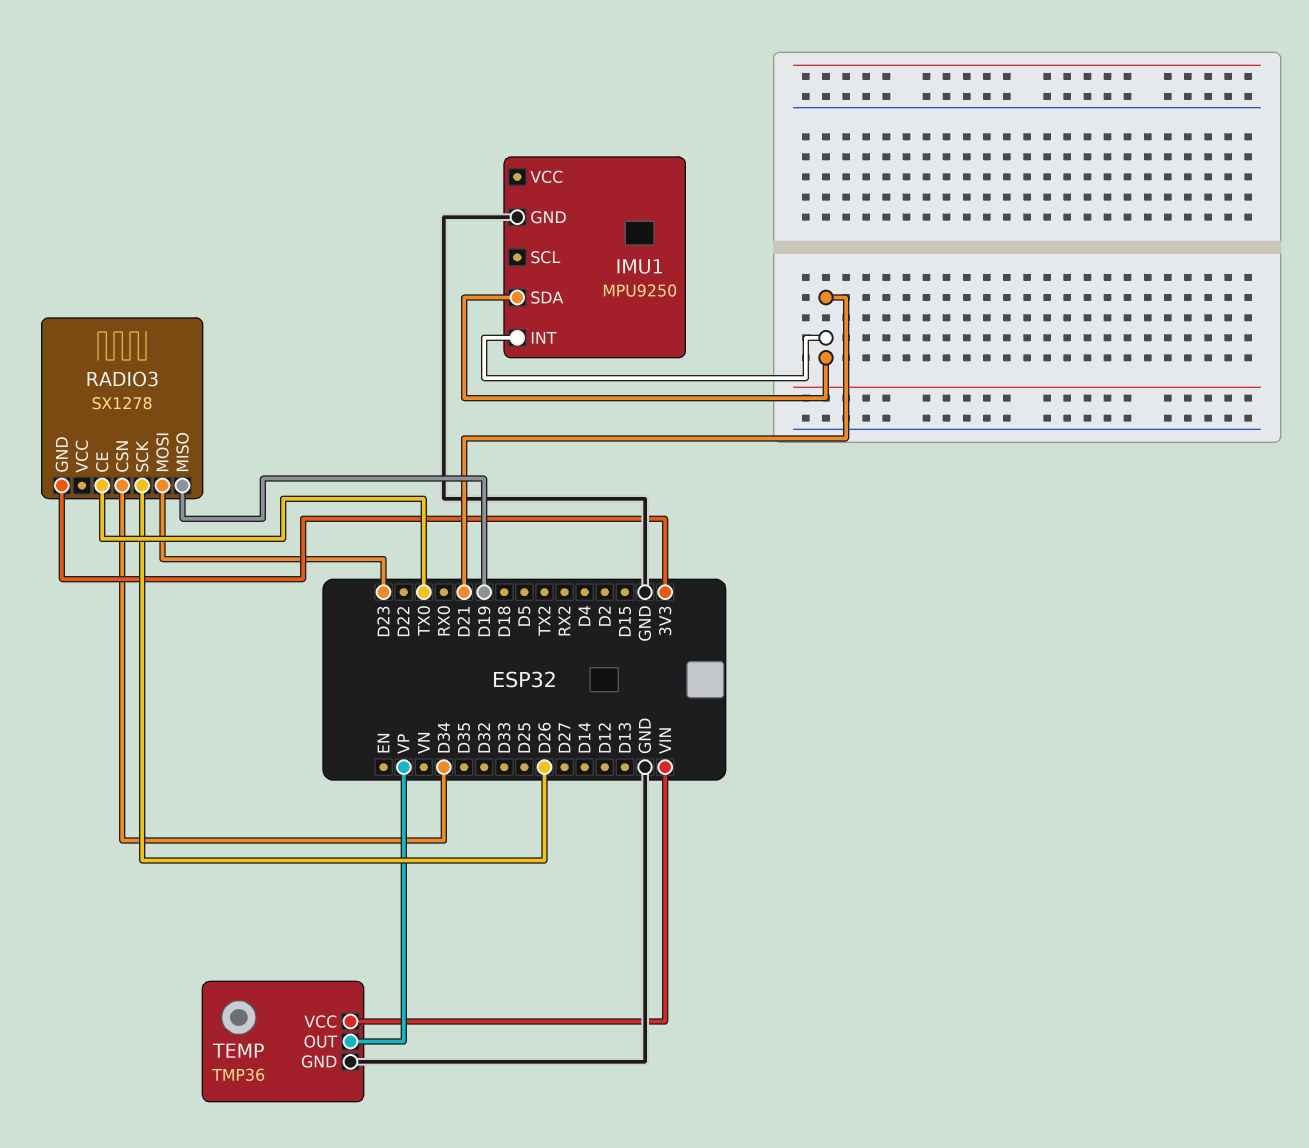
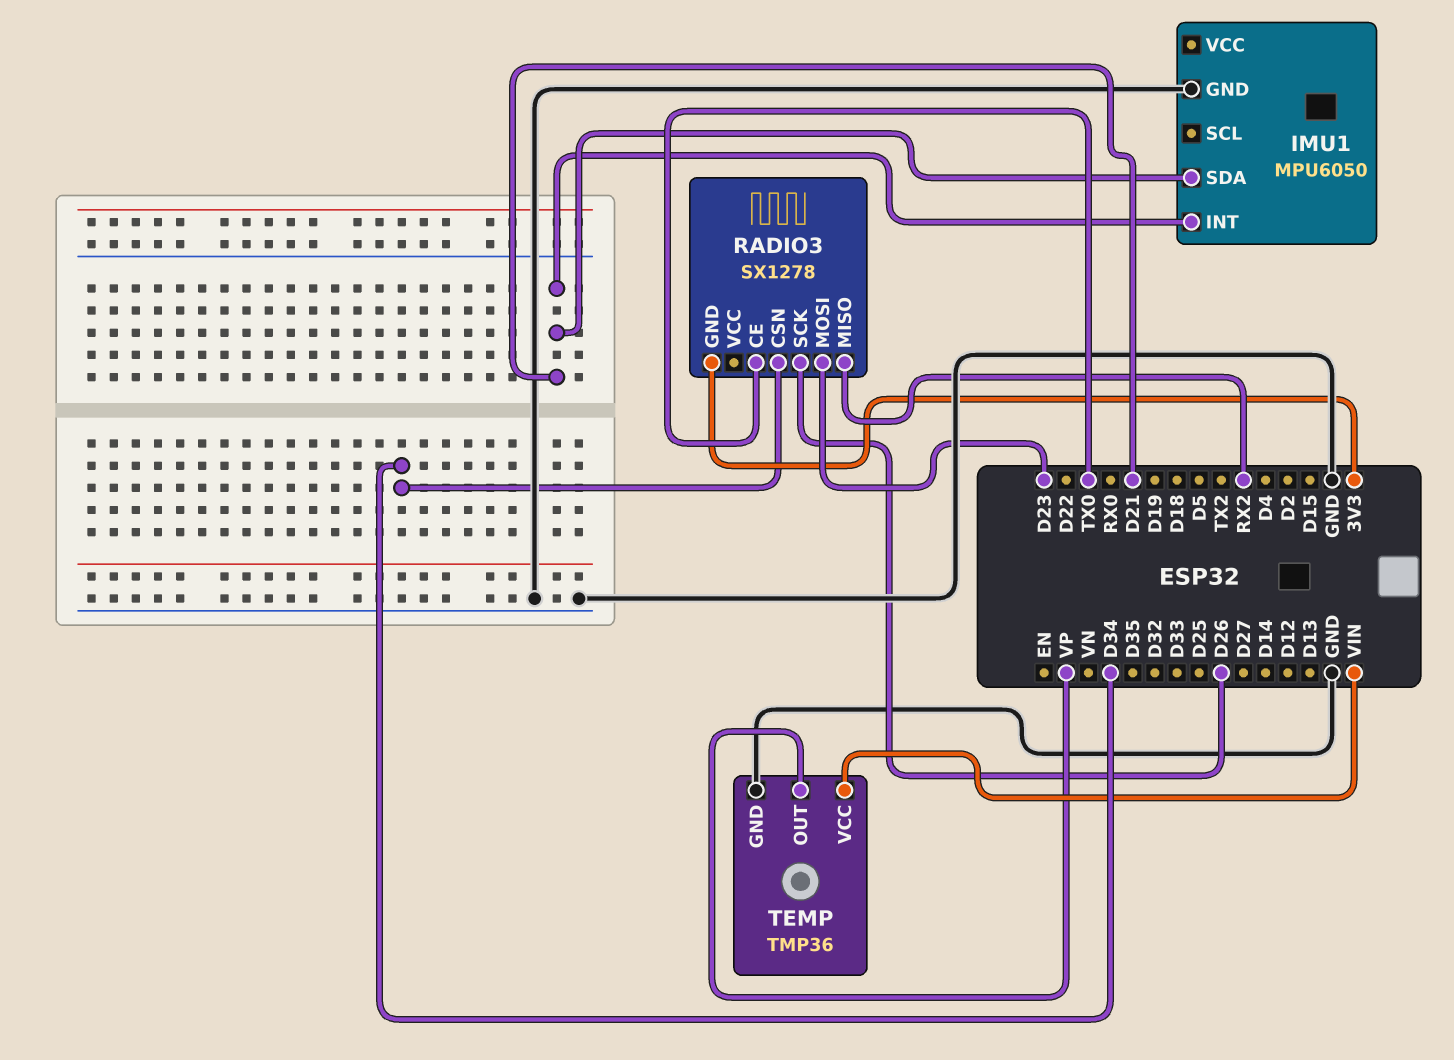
IMU1: MPU9250 -> MPU6050
RADIO3 pin MISO: D19 -> RX2

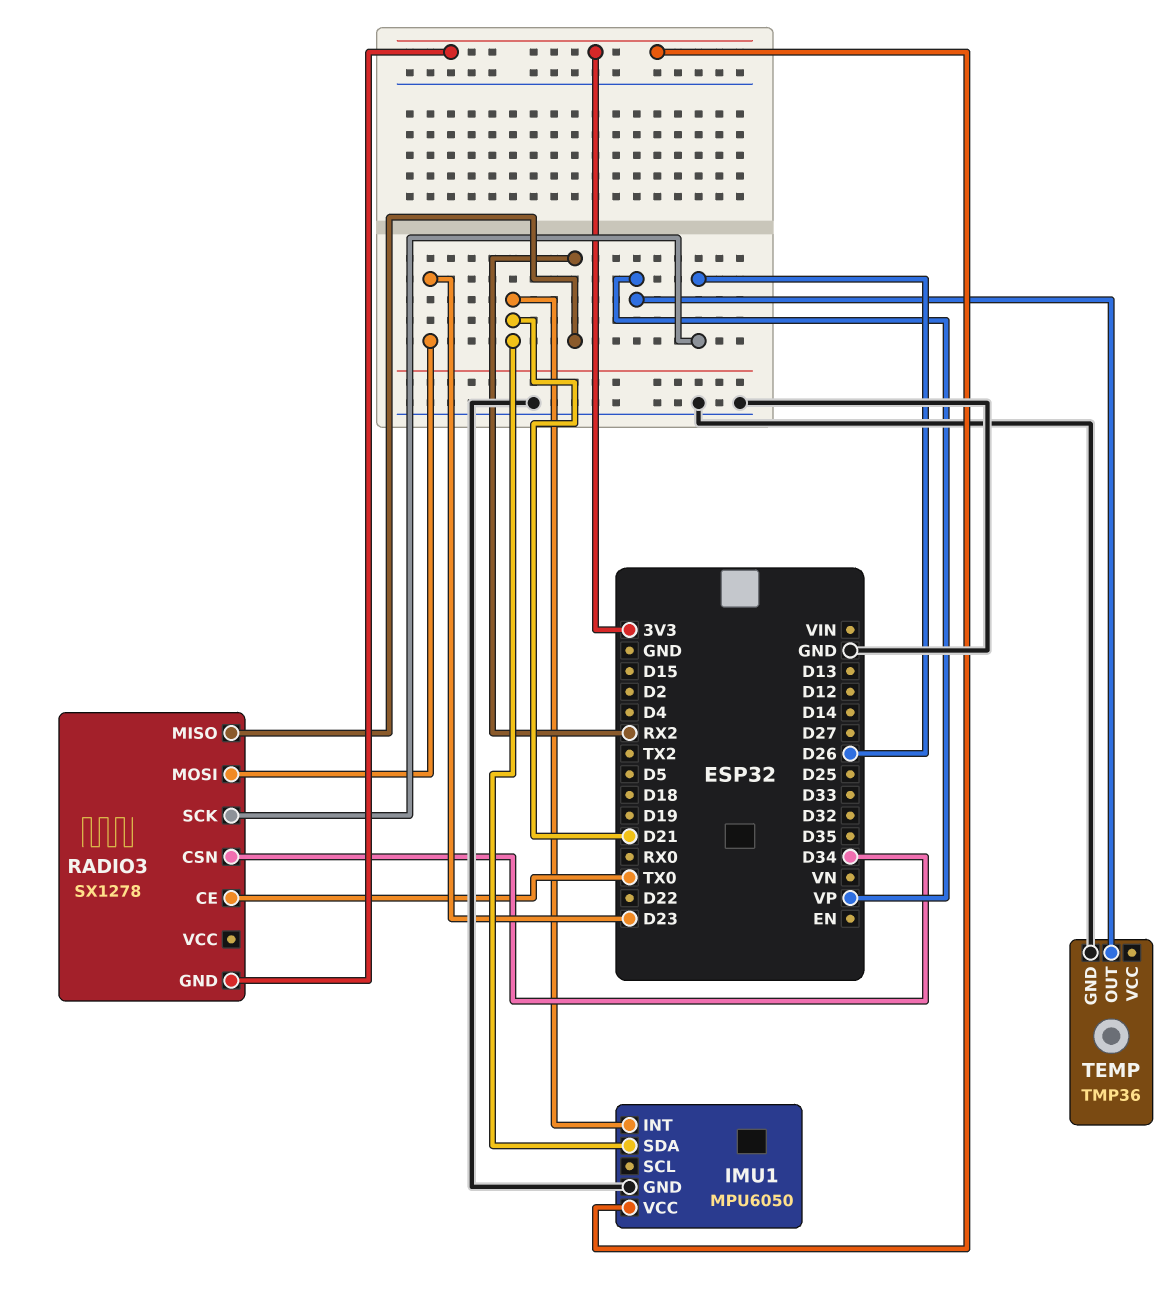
IMU1 pin VCC: none -> 3V3
TEMP pin VCC: VIN -> none

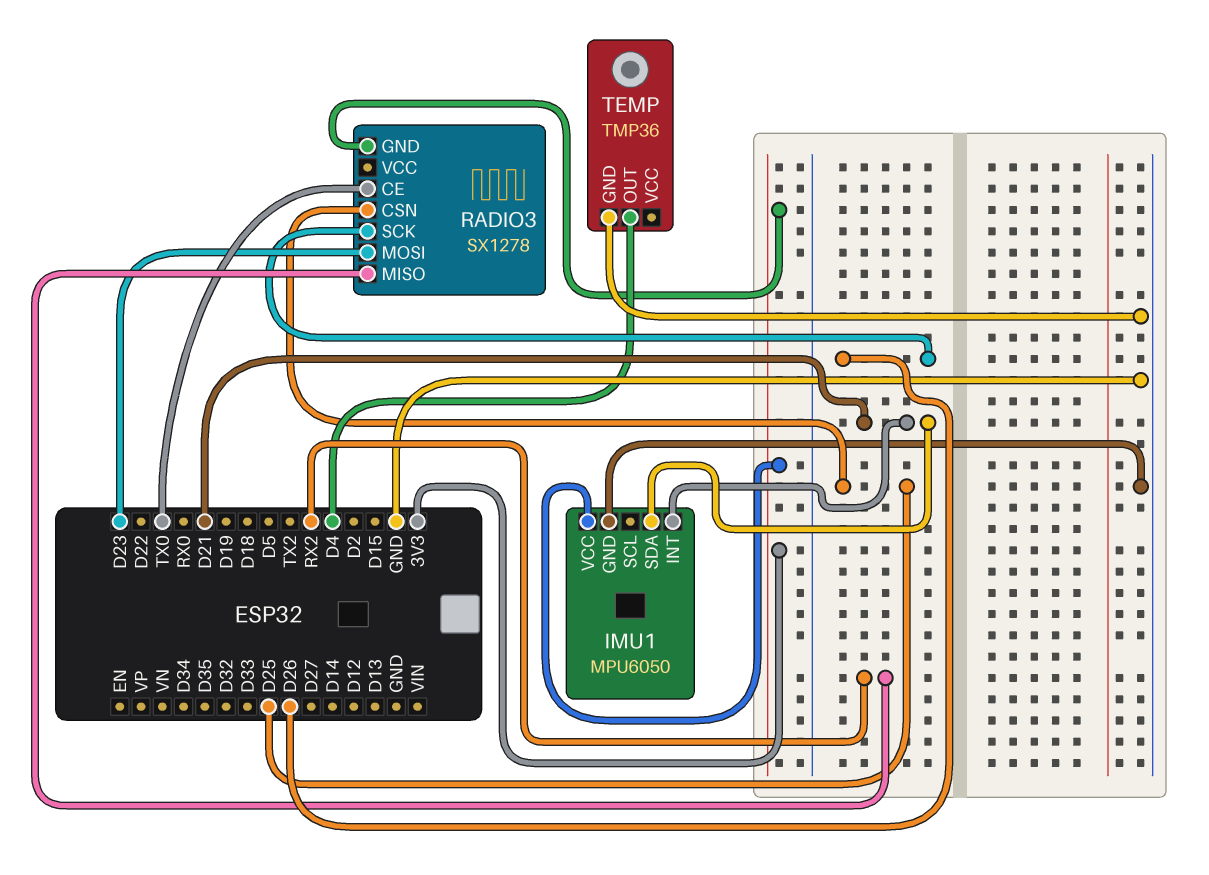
RADIO3 pin CSN: D34 -> D25
TEMP pin OUT: VP -> D4

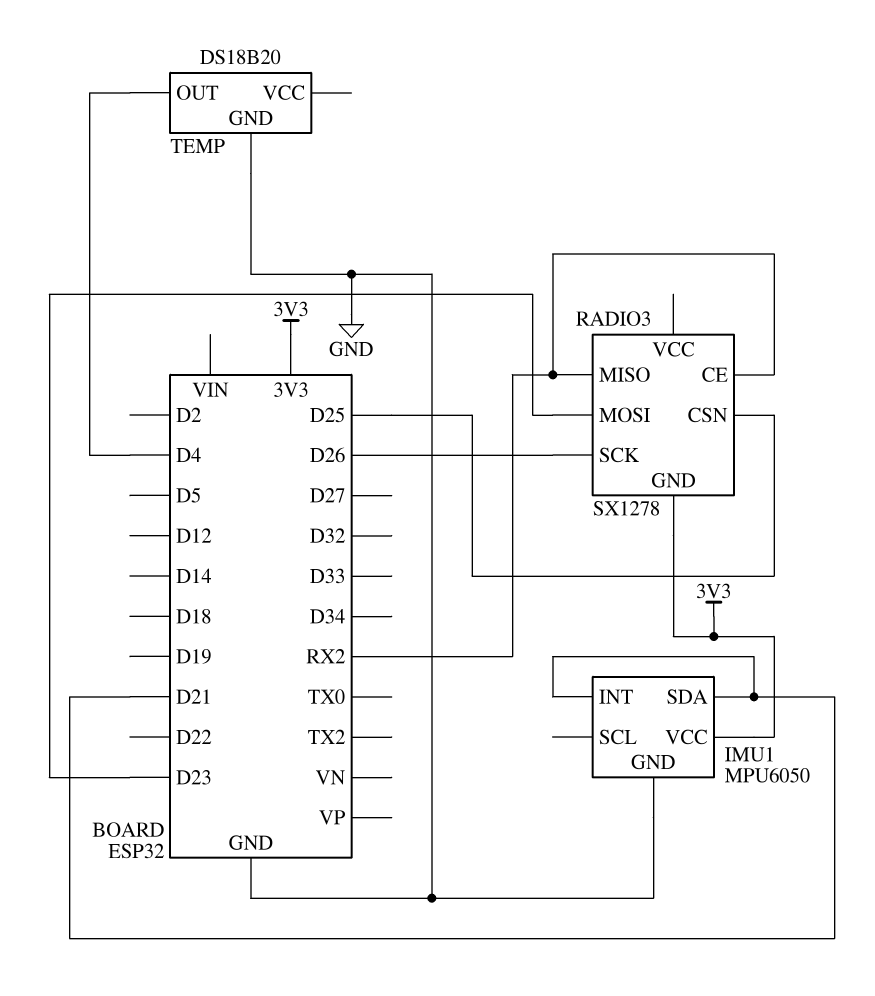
RADIO3 pin CE: TX0 -> RX2
TEMP: TMP36 -> DS18B20

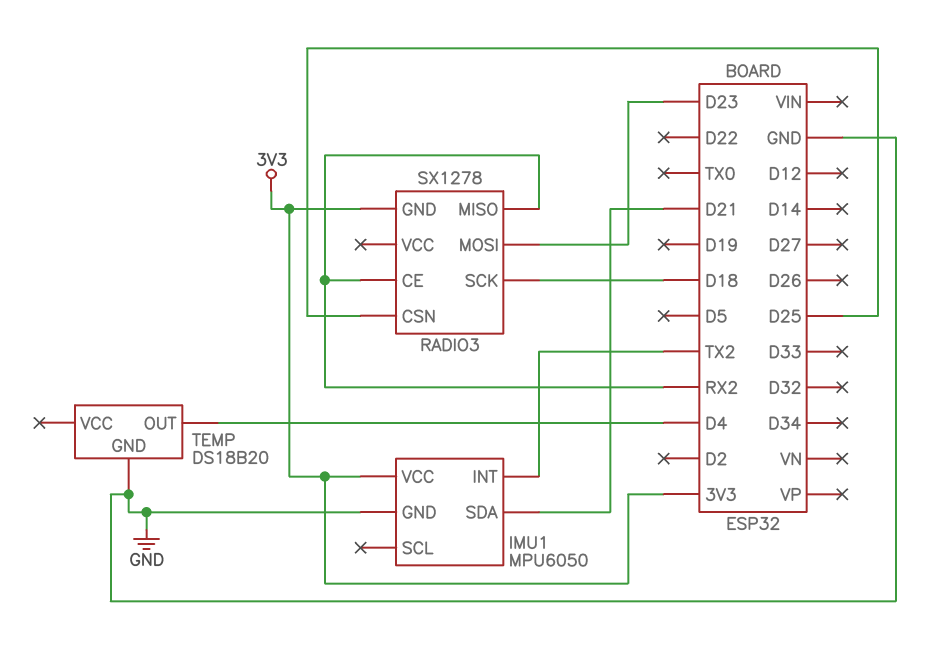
IMU1 pin INT: D21 -> TX2
RADIO3 pin SCK: D26 -> D18

